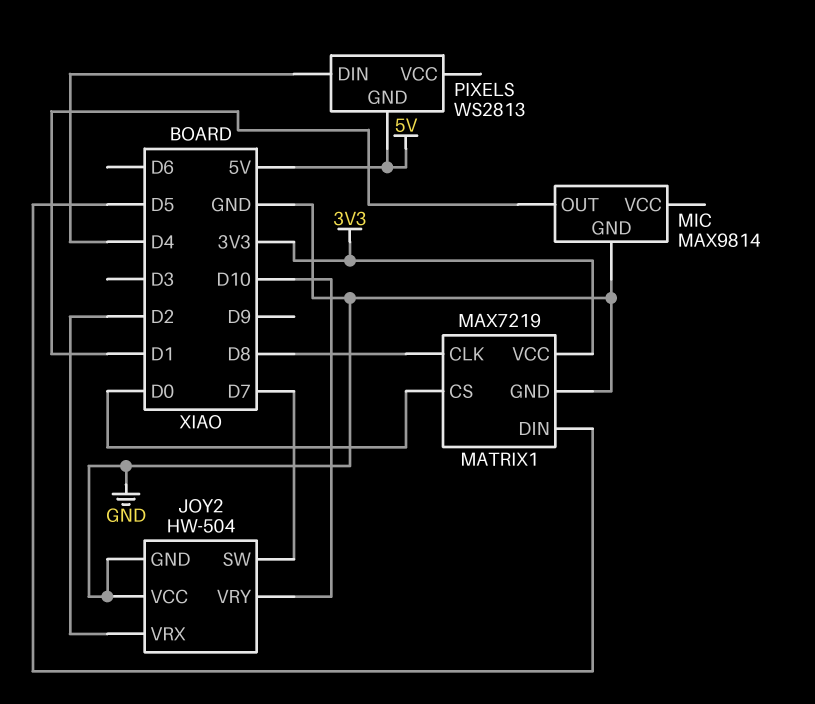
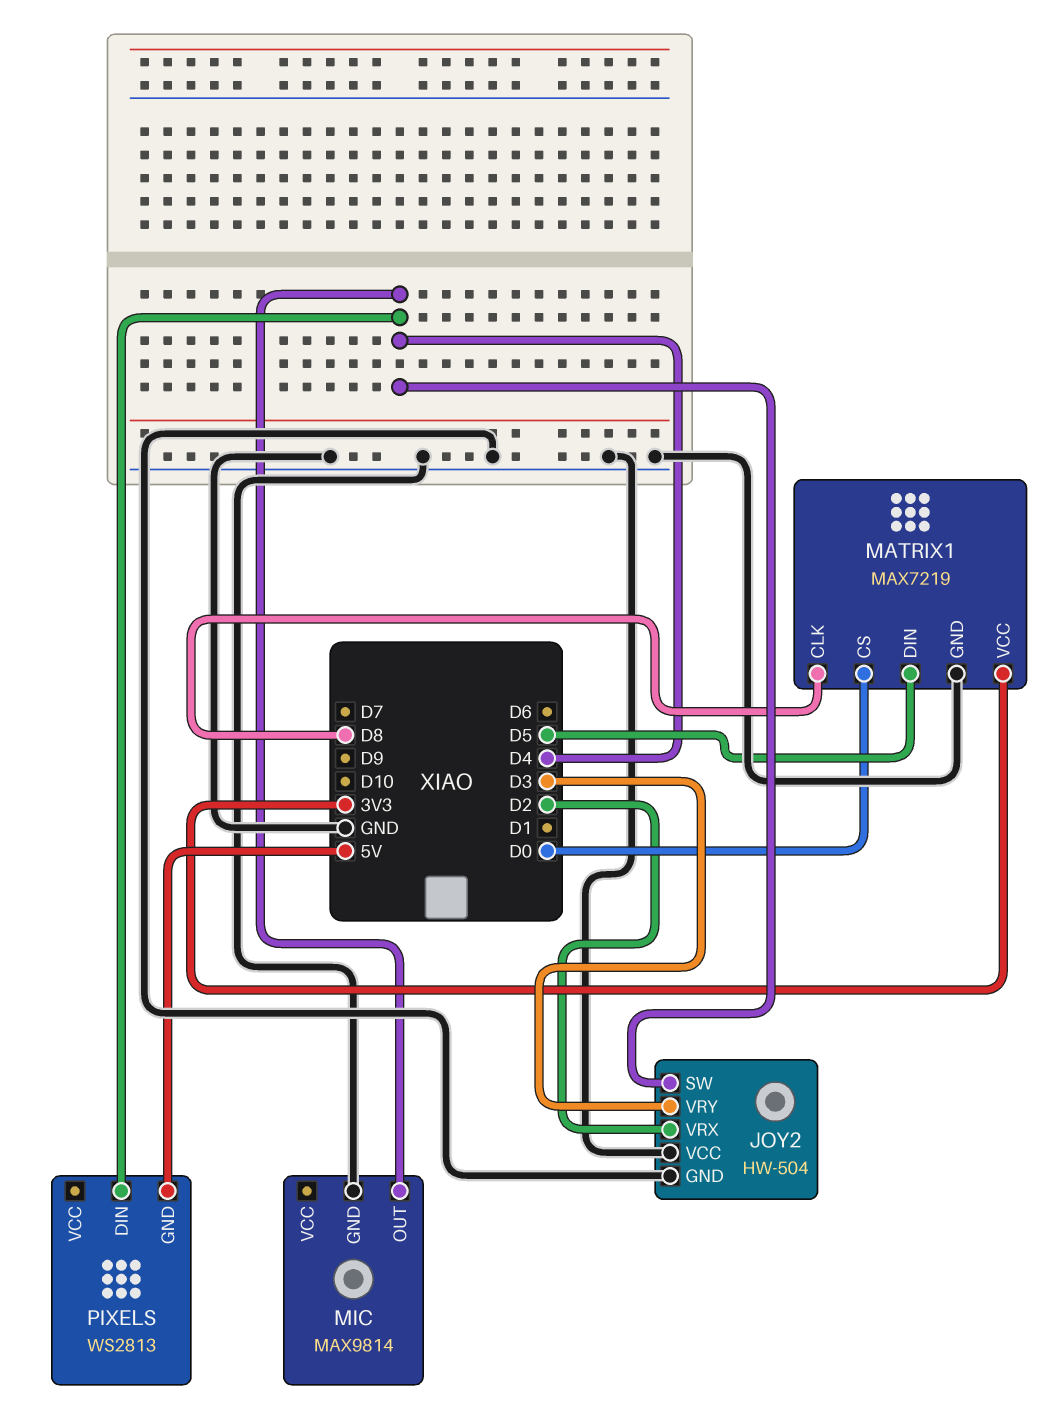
JOY2 pin SW: D7 -> D4
JOY2 pin VRY: D10 -> D3
MIC pin OUT: D1 -> D4

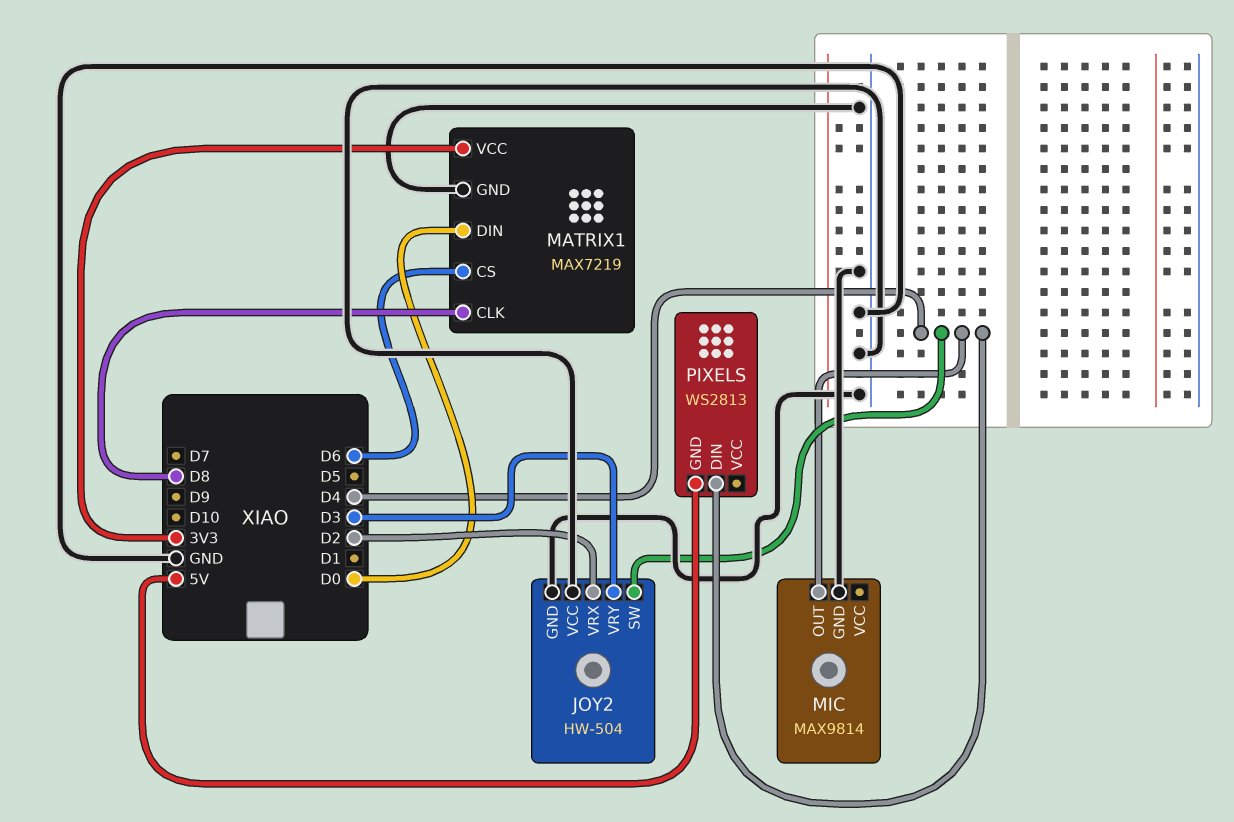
MATRIX1 pin CS: D0 -> D6
MATRIX1 pin DIN: D5 -> D0

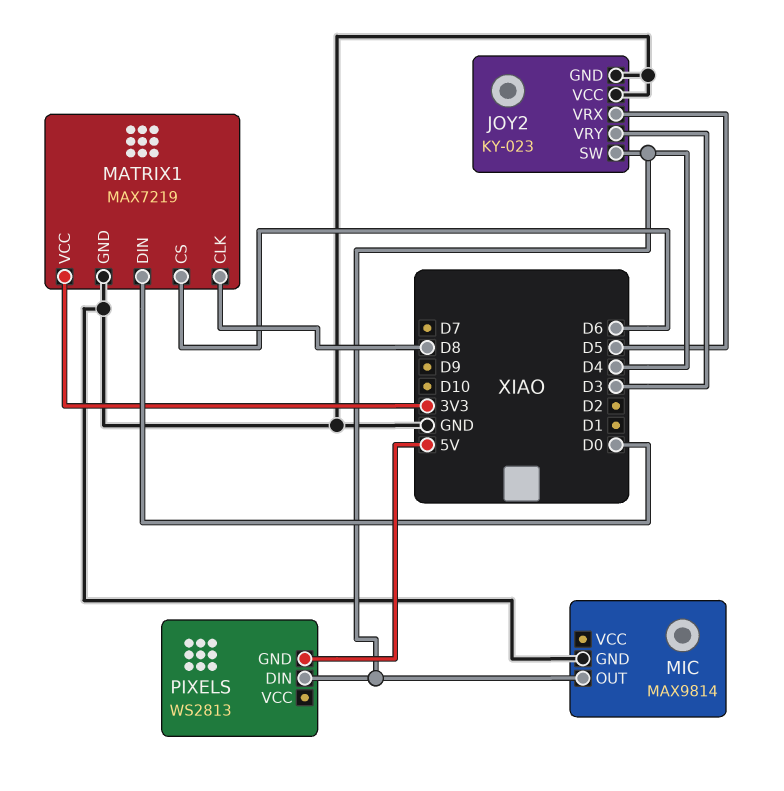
JOY2: HW-504 -> KY-023
JOY2 pin VRX: D2 -> D5

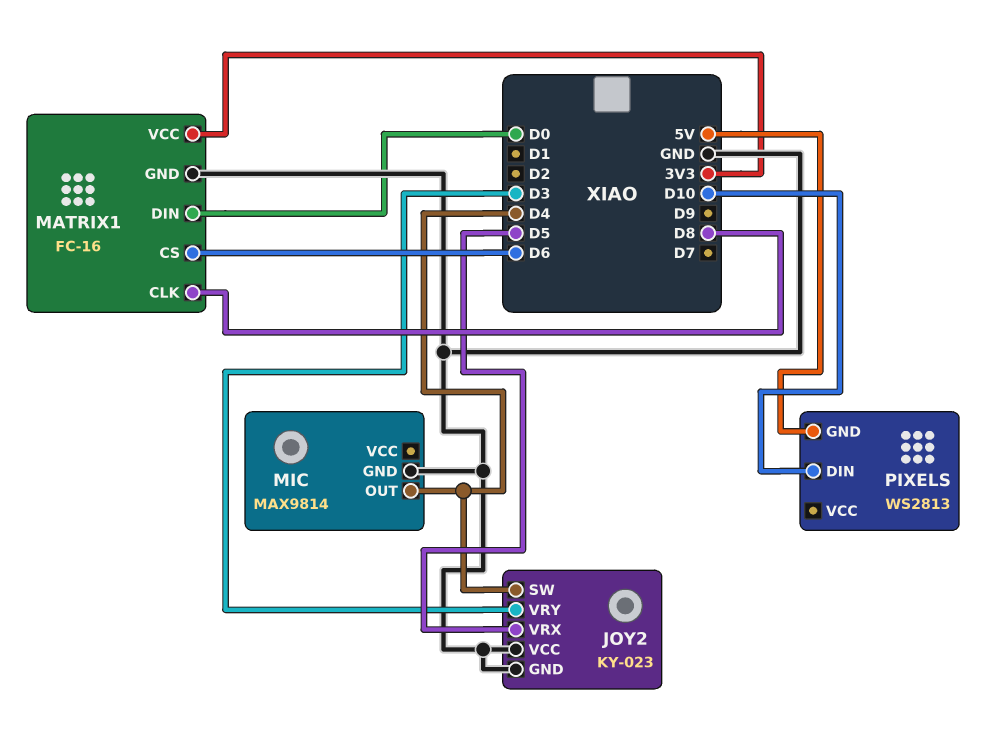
MATRIX1: MAX7219 -> FC-16
PIXELS pin DIN: D4 -> D10

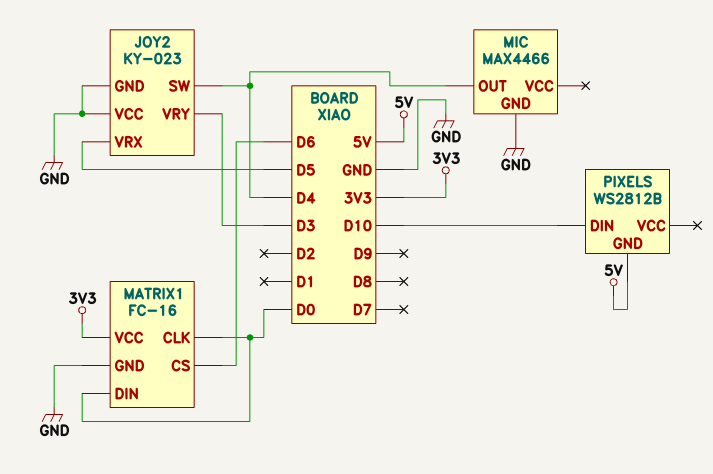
MATRIX1 pin CLK: D8 -> D0
MIC: MAX9814 -> MAX4466
PIXELS: WS2813 -> WS2812B

